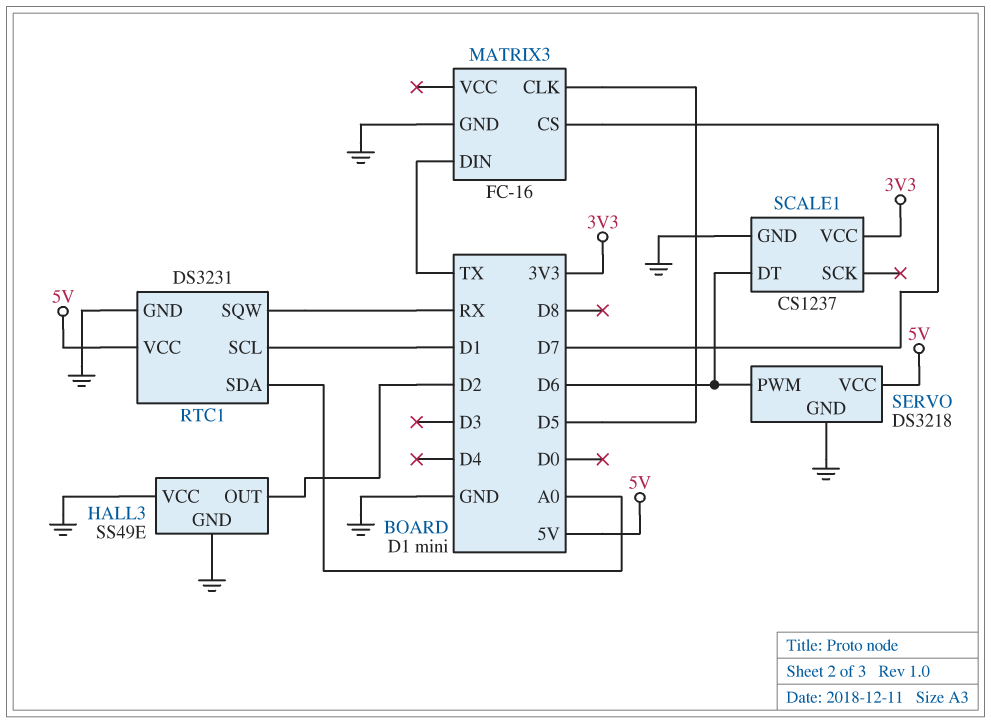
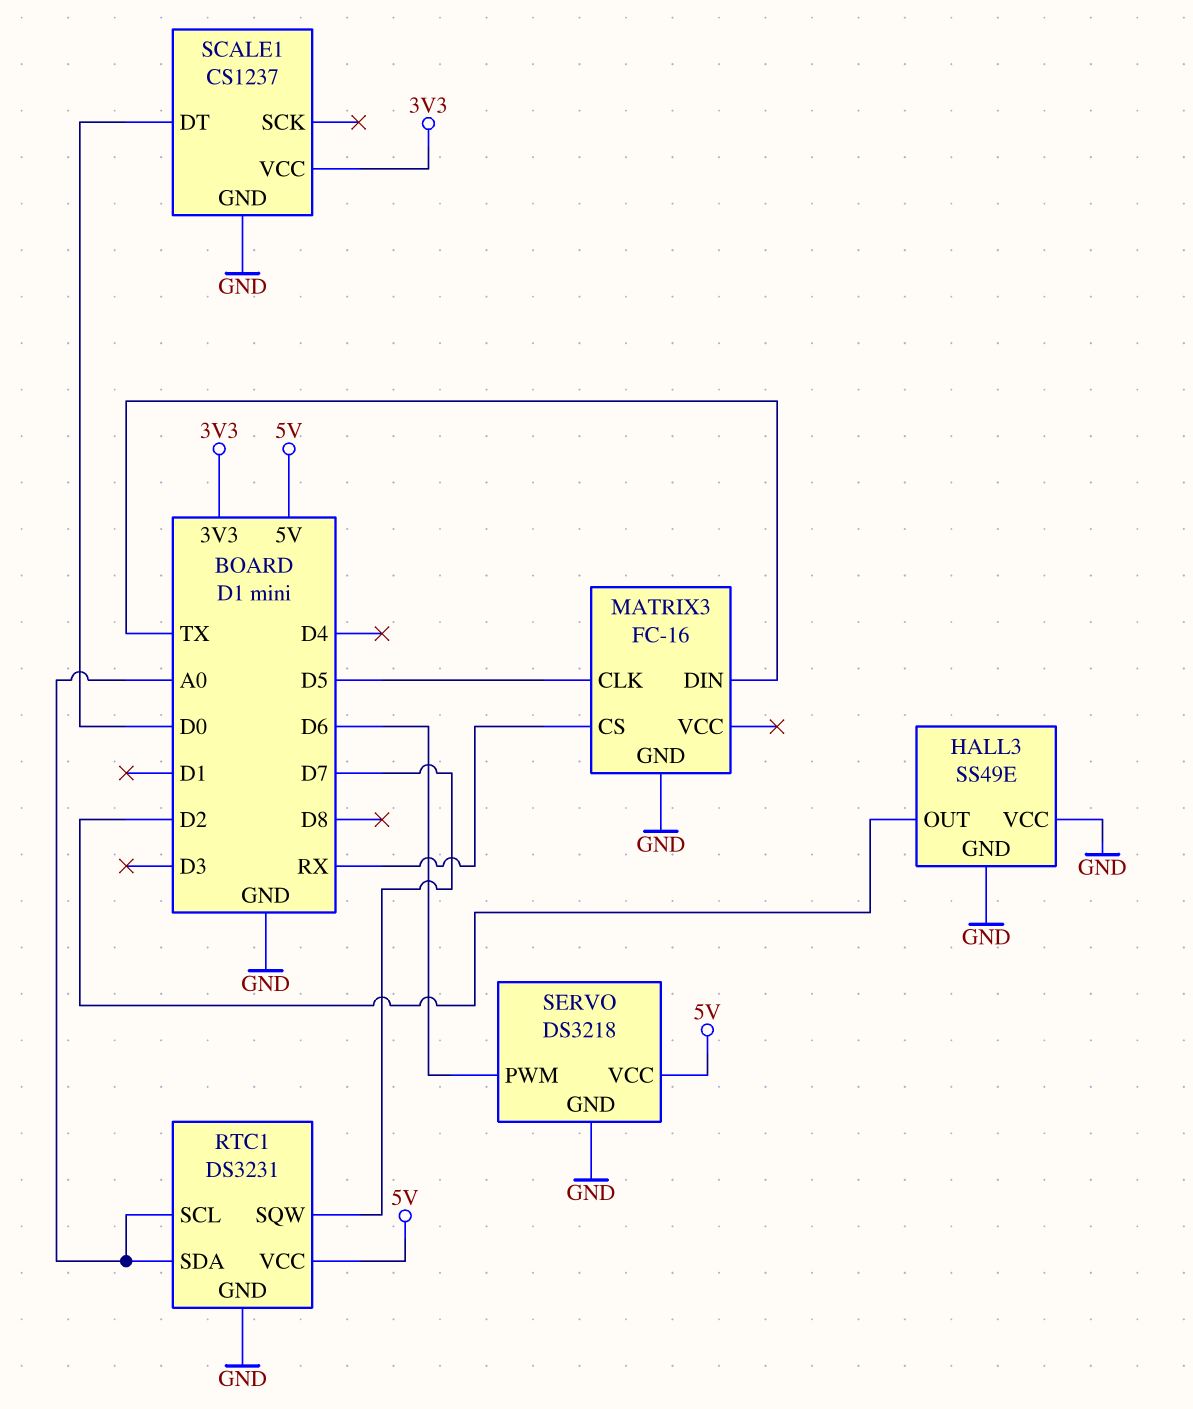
MATRIX3 pin CS: D7 -> RX
RTC1 pin SCL: D1 -> A0
RTC1 pin SQW: RX -> D7
SCALE1 pin DT: D6 -> D0

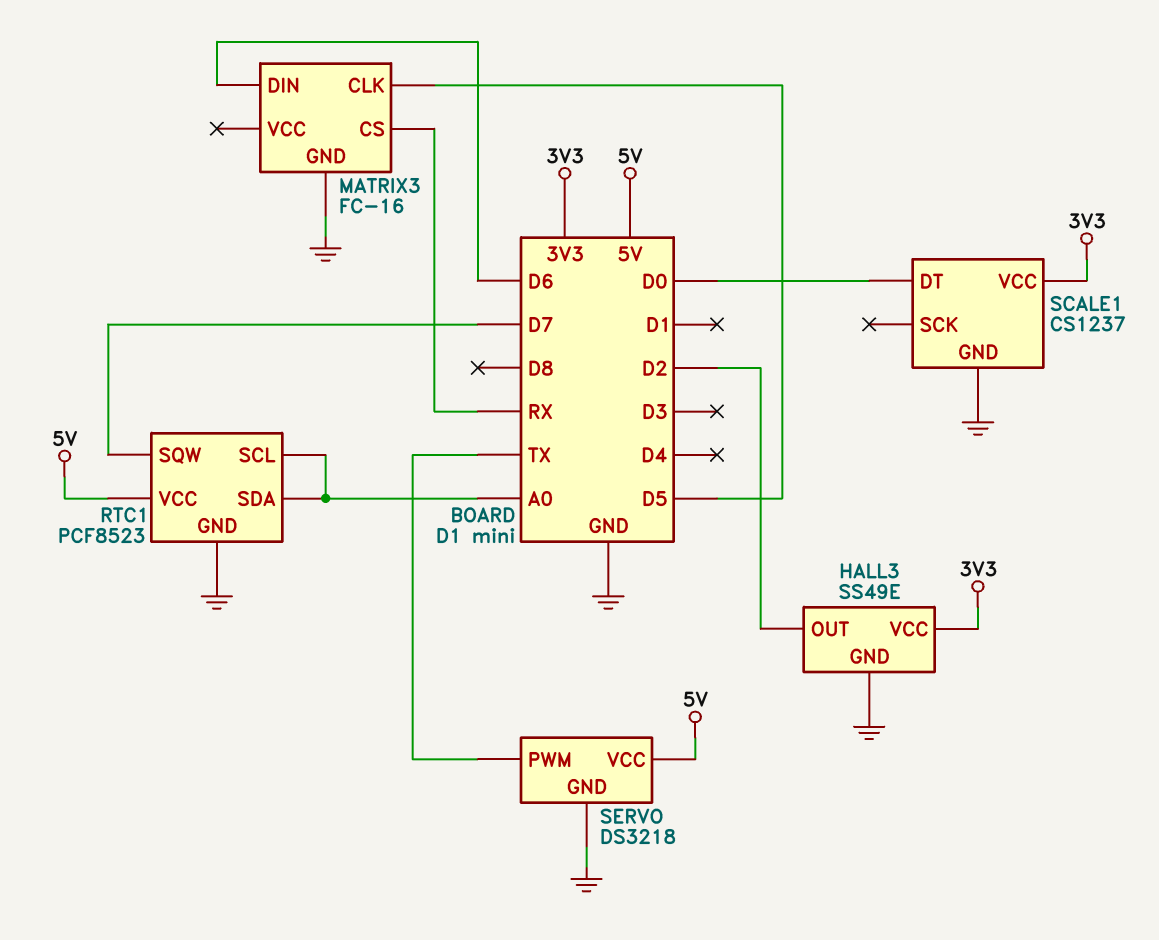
HALL3 pin VCC: GND -> 3V3
MATRIX3 pin DIN: TX -> D6
RTC1: DS3231 -> PCF8523
SERVO pin PWM: D6 -> TX

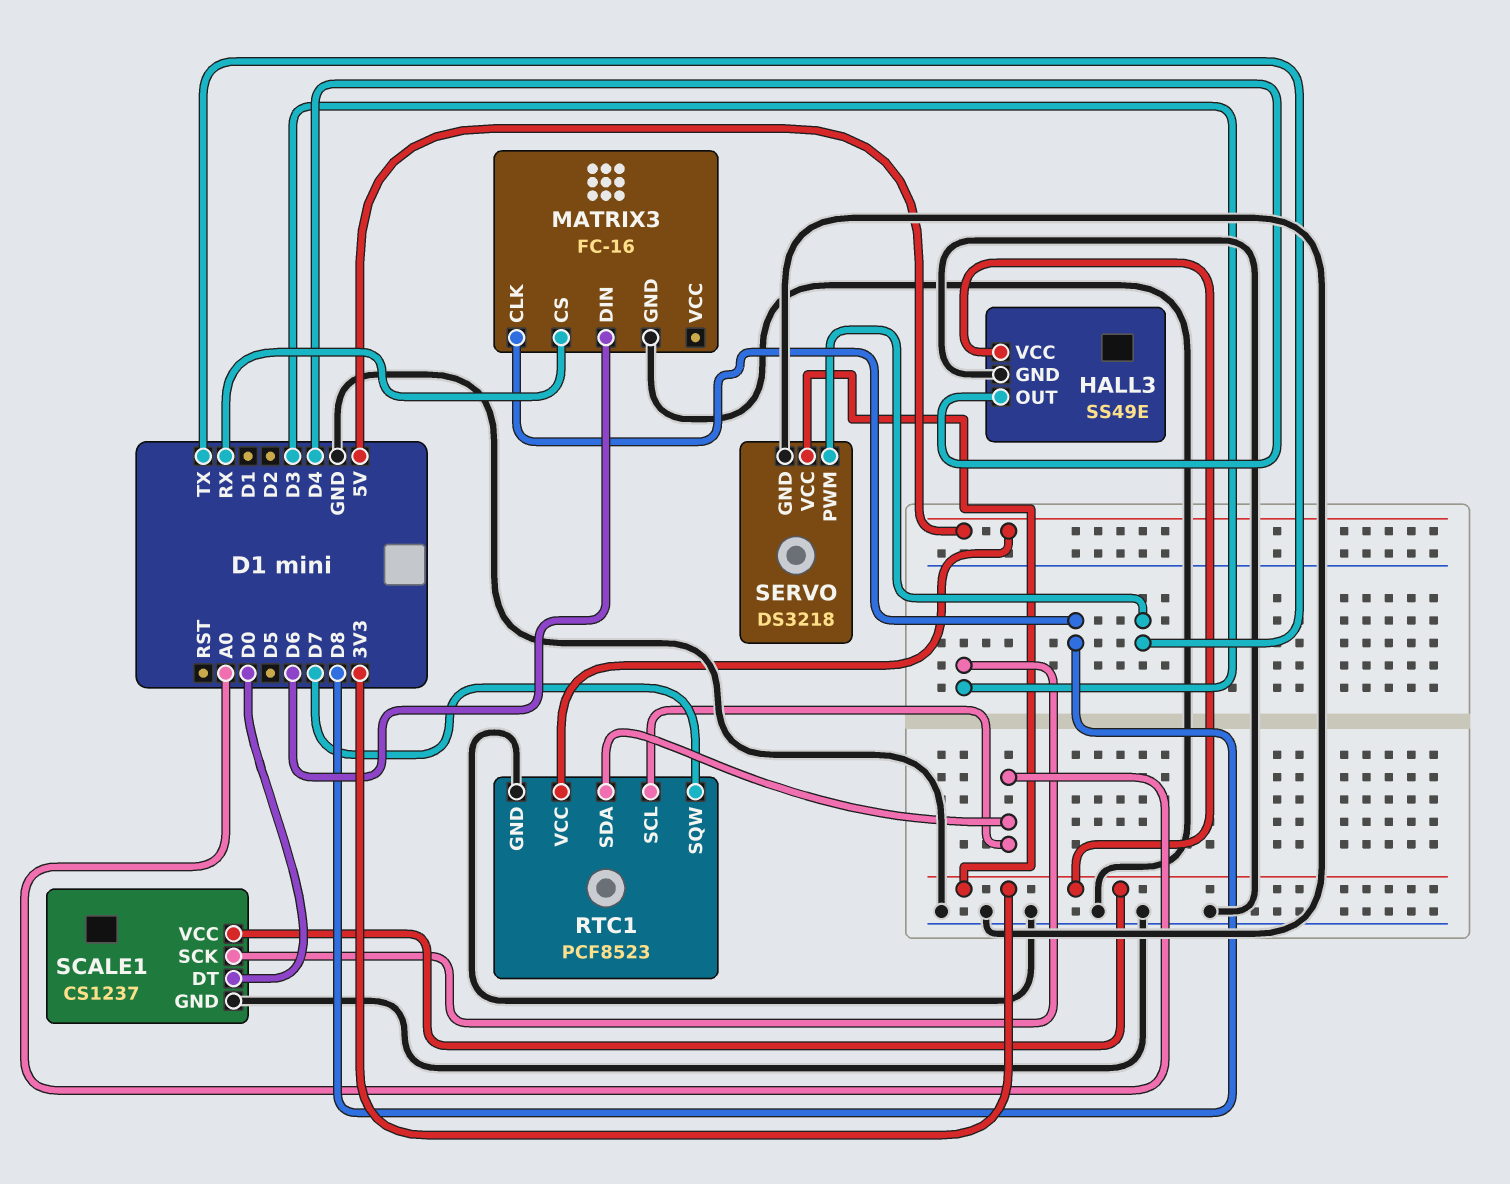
HALL3 pin OUT: D2 -> D4
MATRIX3 pin CLK: D5 -> D8
SCALE1 pin SCK: none -> D3
SERVO pin VCC: 5V -> 3V3

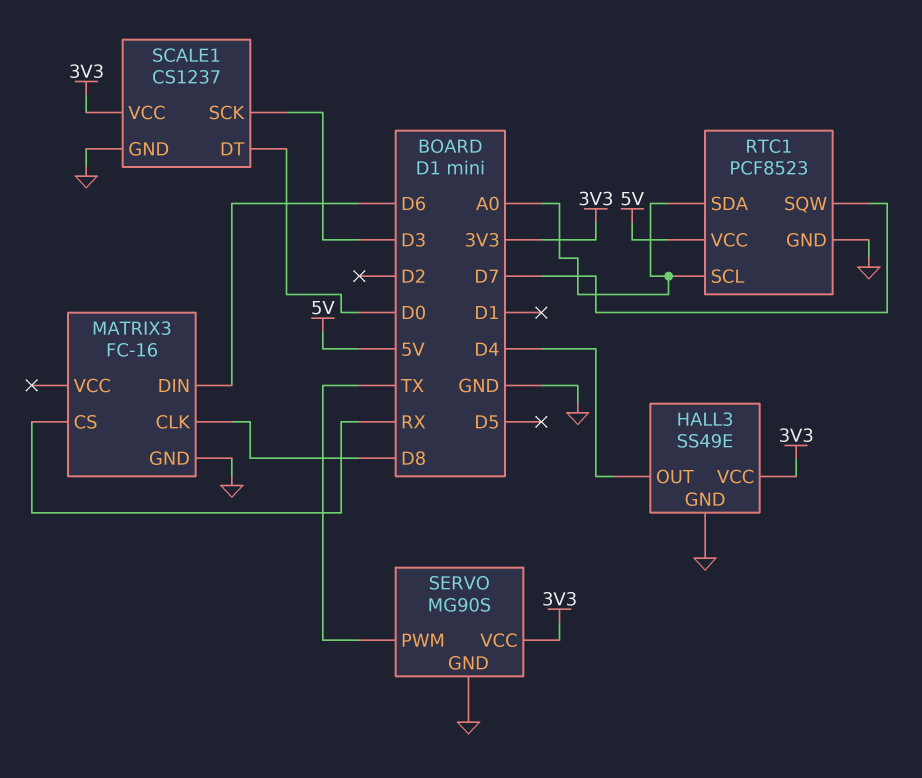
SERVO: DS3218 -> MG90S

